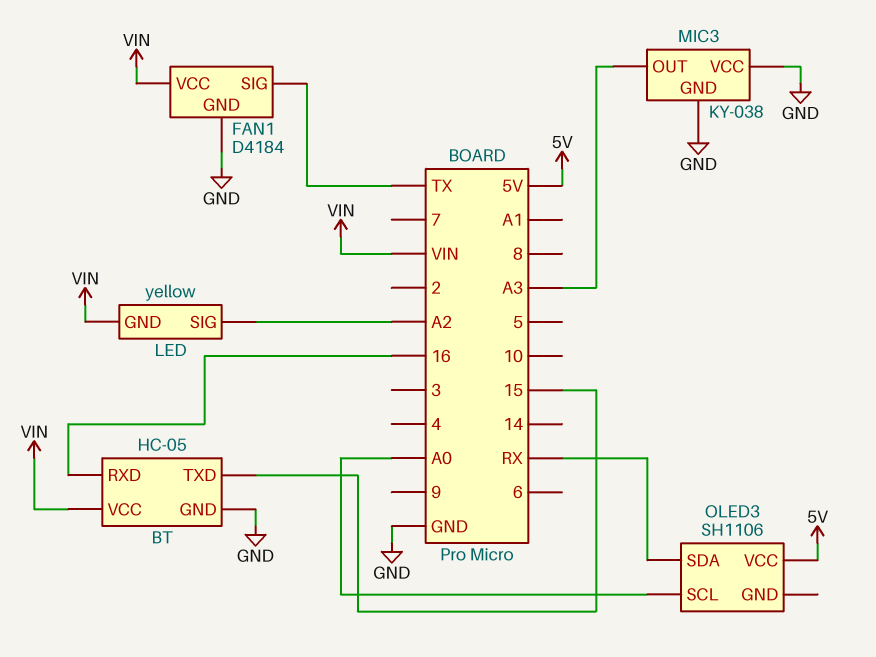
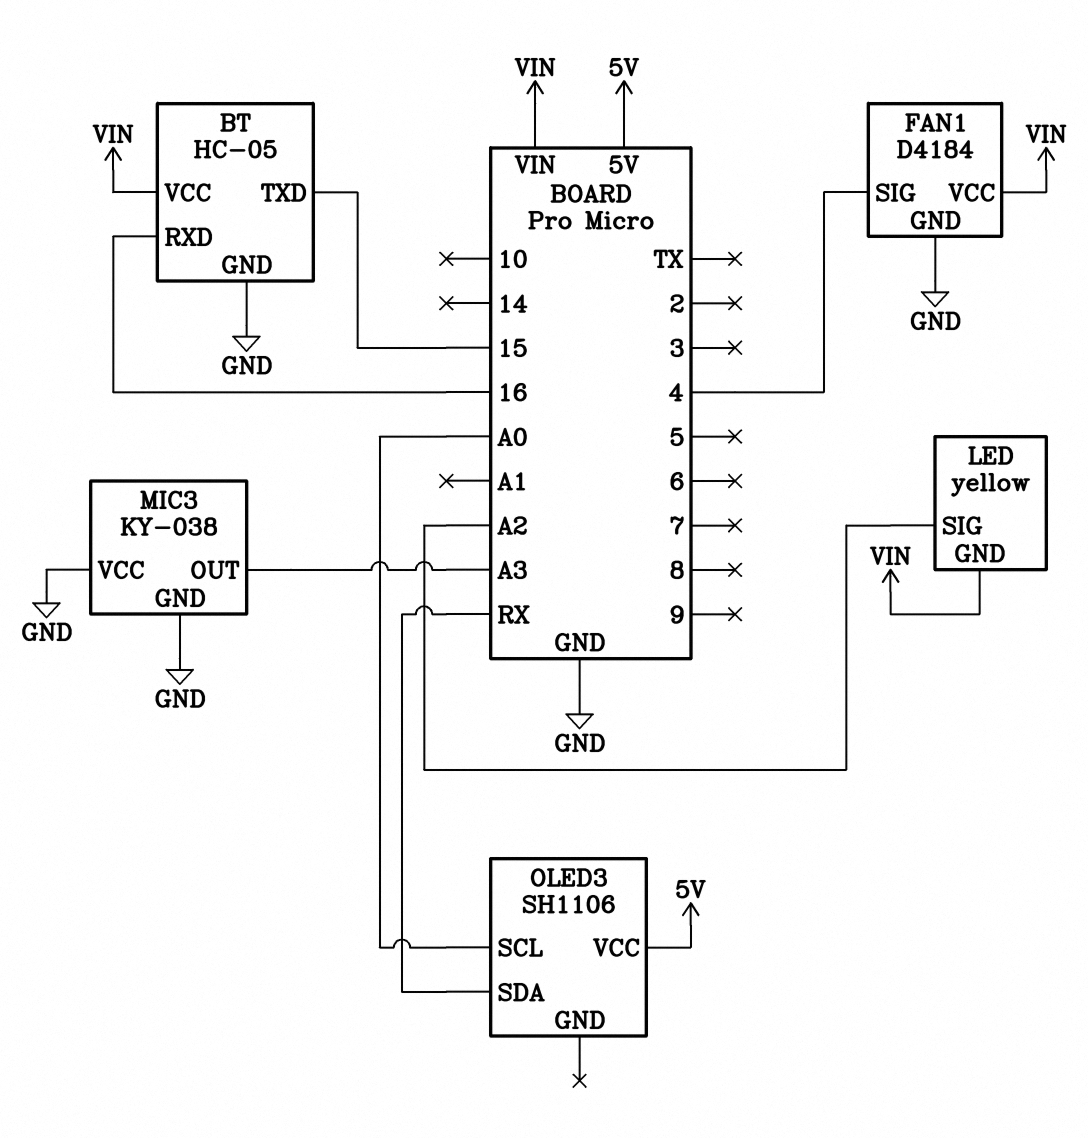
FAN1 pin SIG: TX -> 4

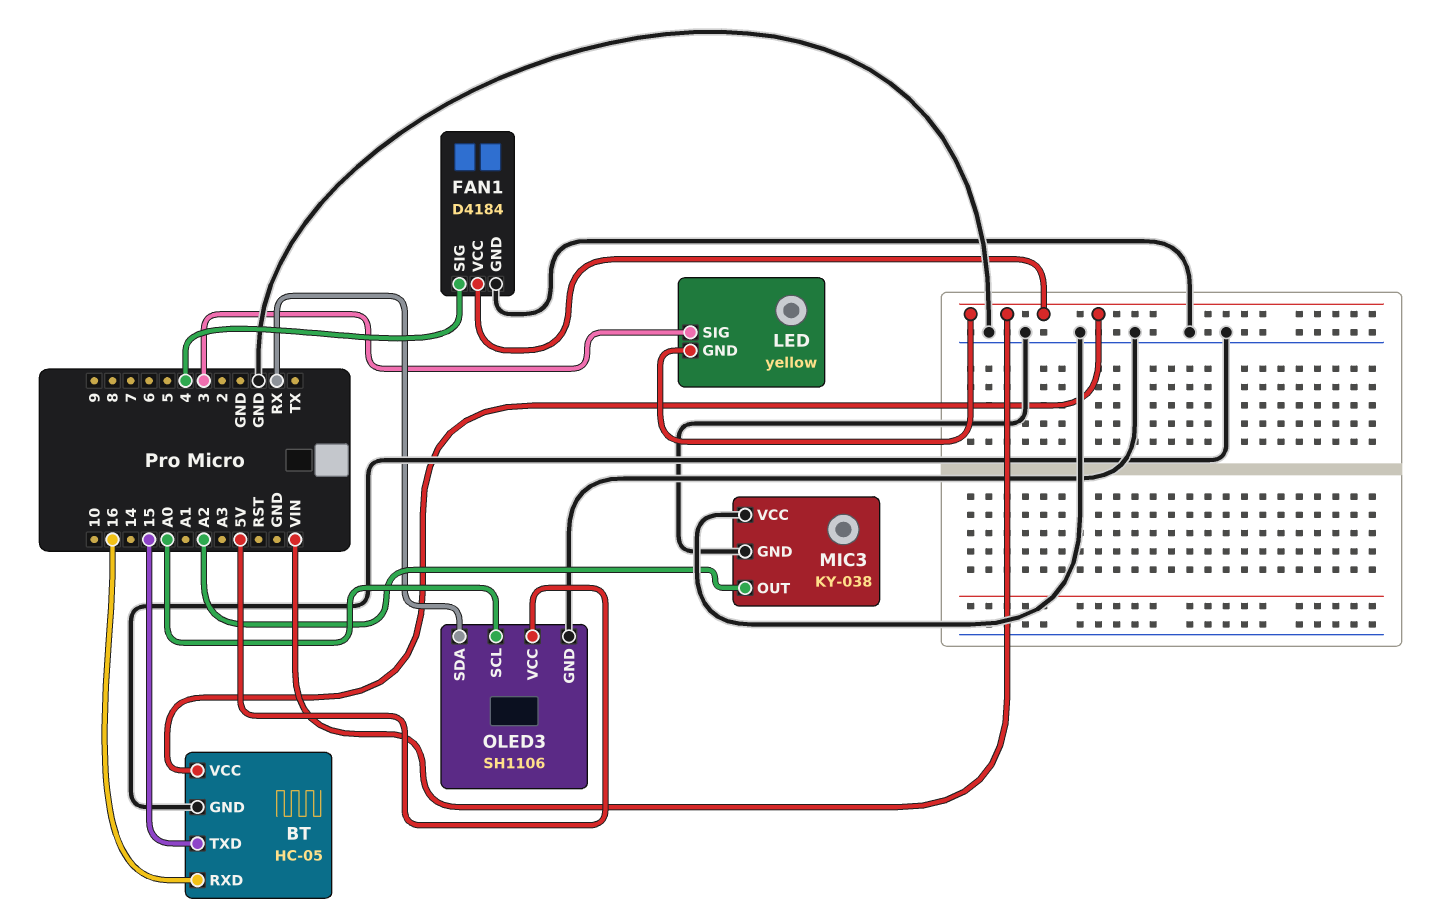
LED pin SIG: A2 -> 3
MIC3 pin OUT: A3 -> A2
OLED3 pin GND: none -> GND

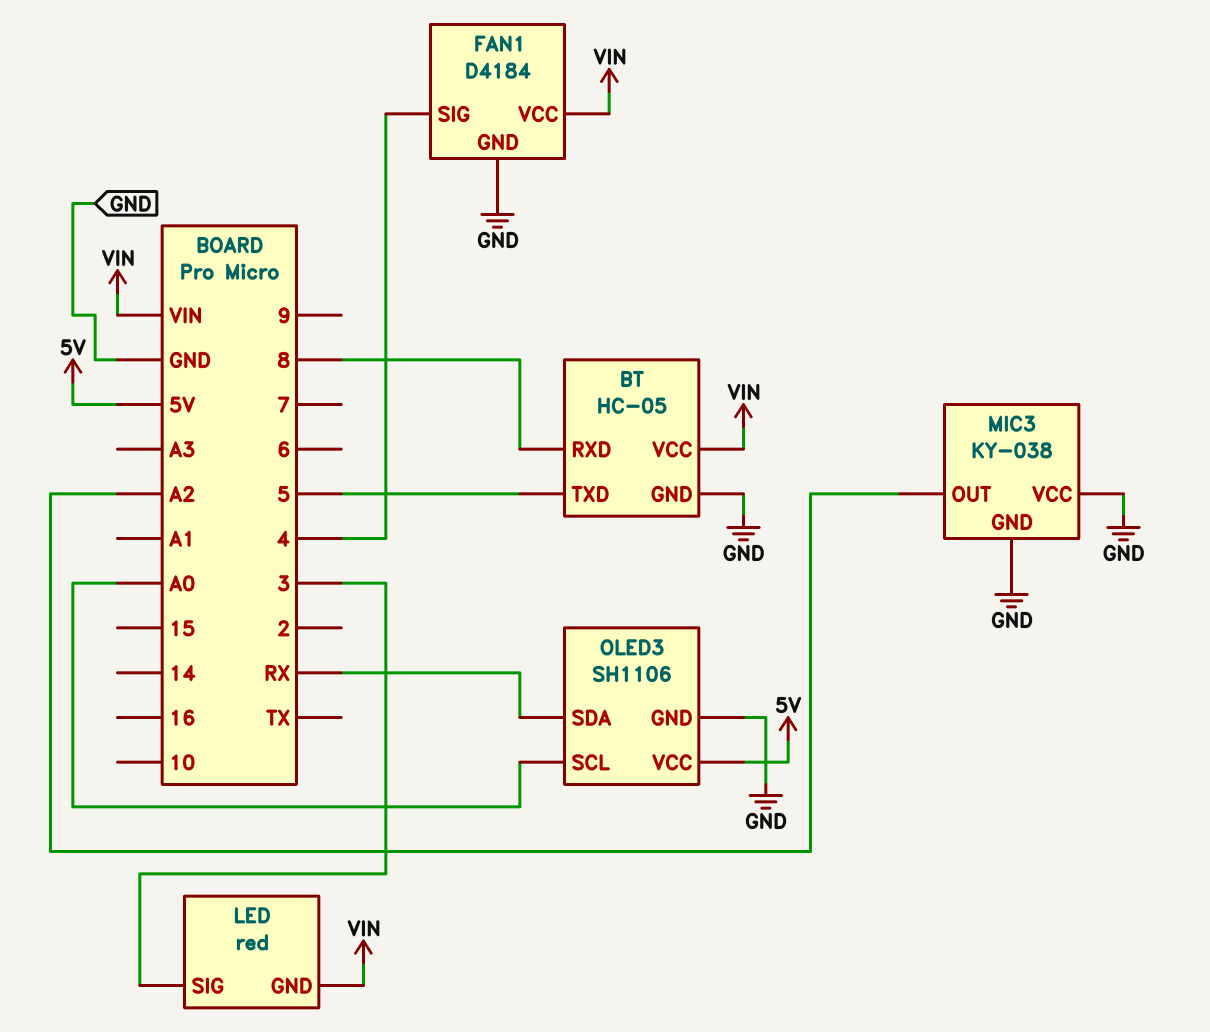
BT pin RXD: 16 -> 8
BT pin TXD: 15 -> 5
LED: yellow -> red

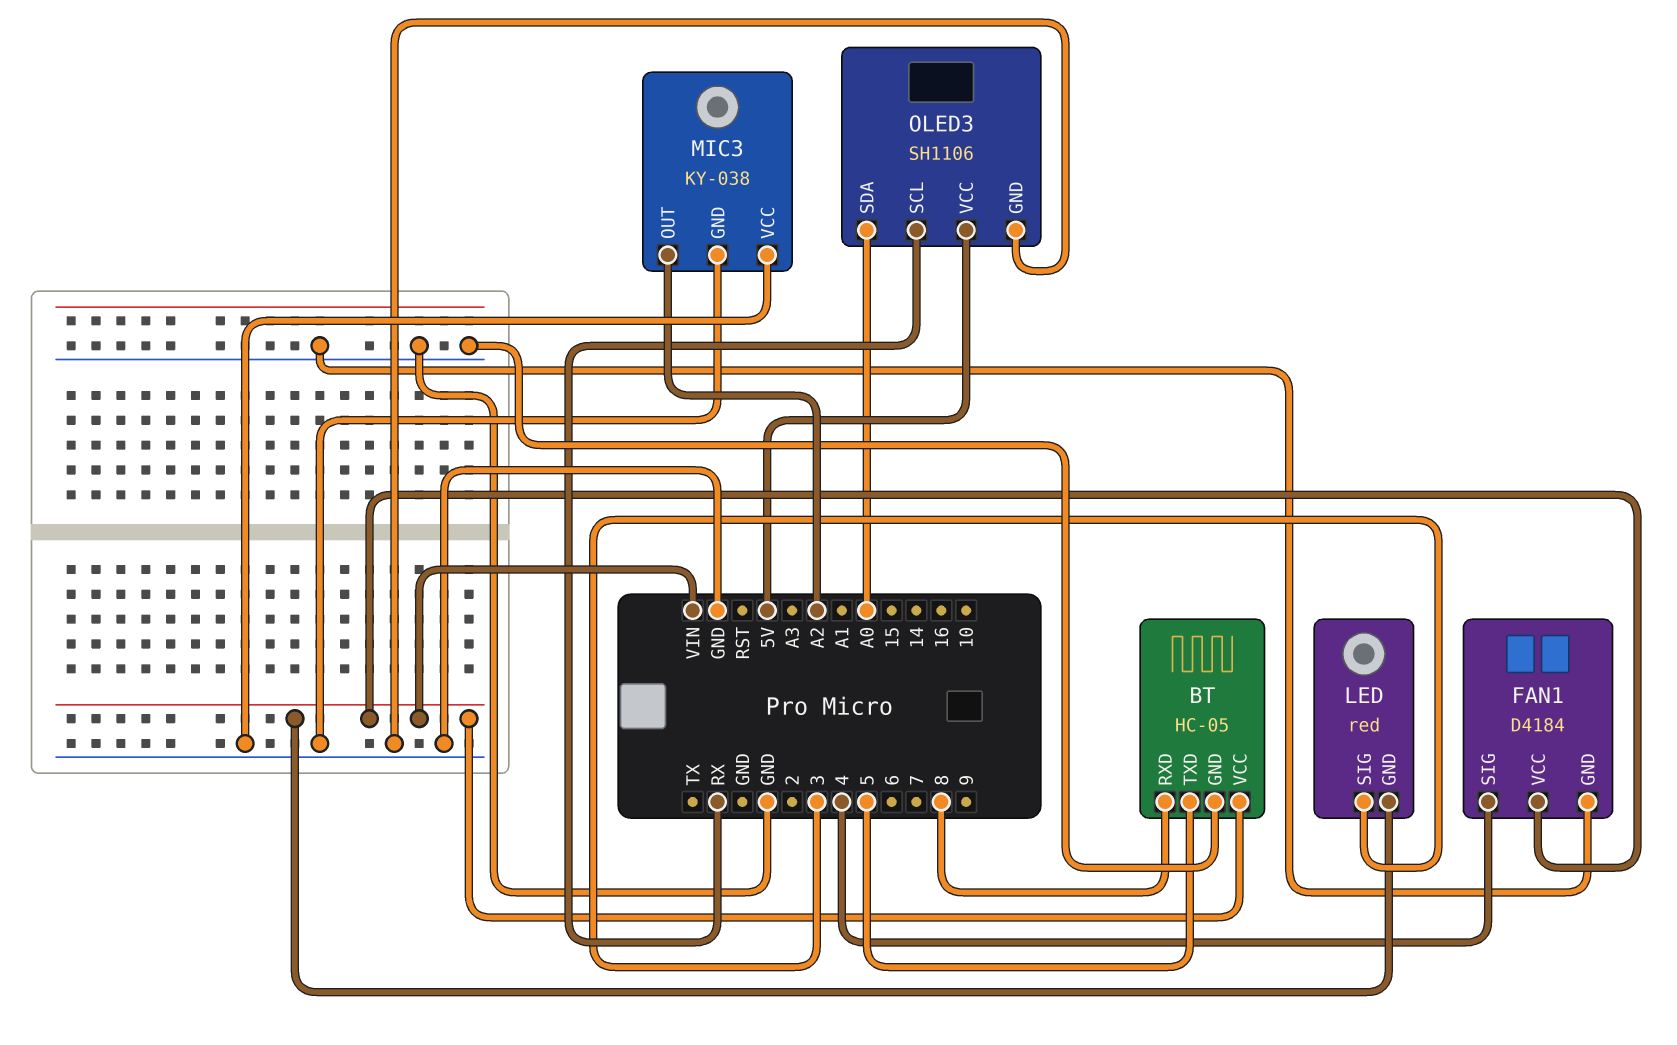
OLED3 pin SCL: A0 -> RX
OLED3 pin SDA: RX -> A0

